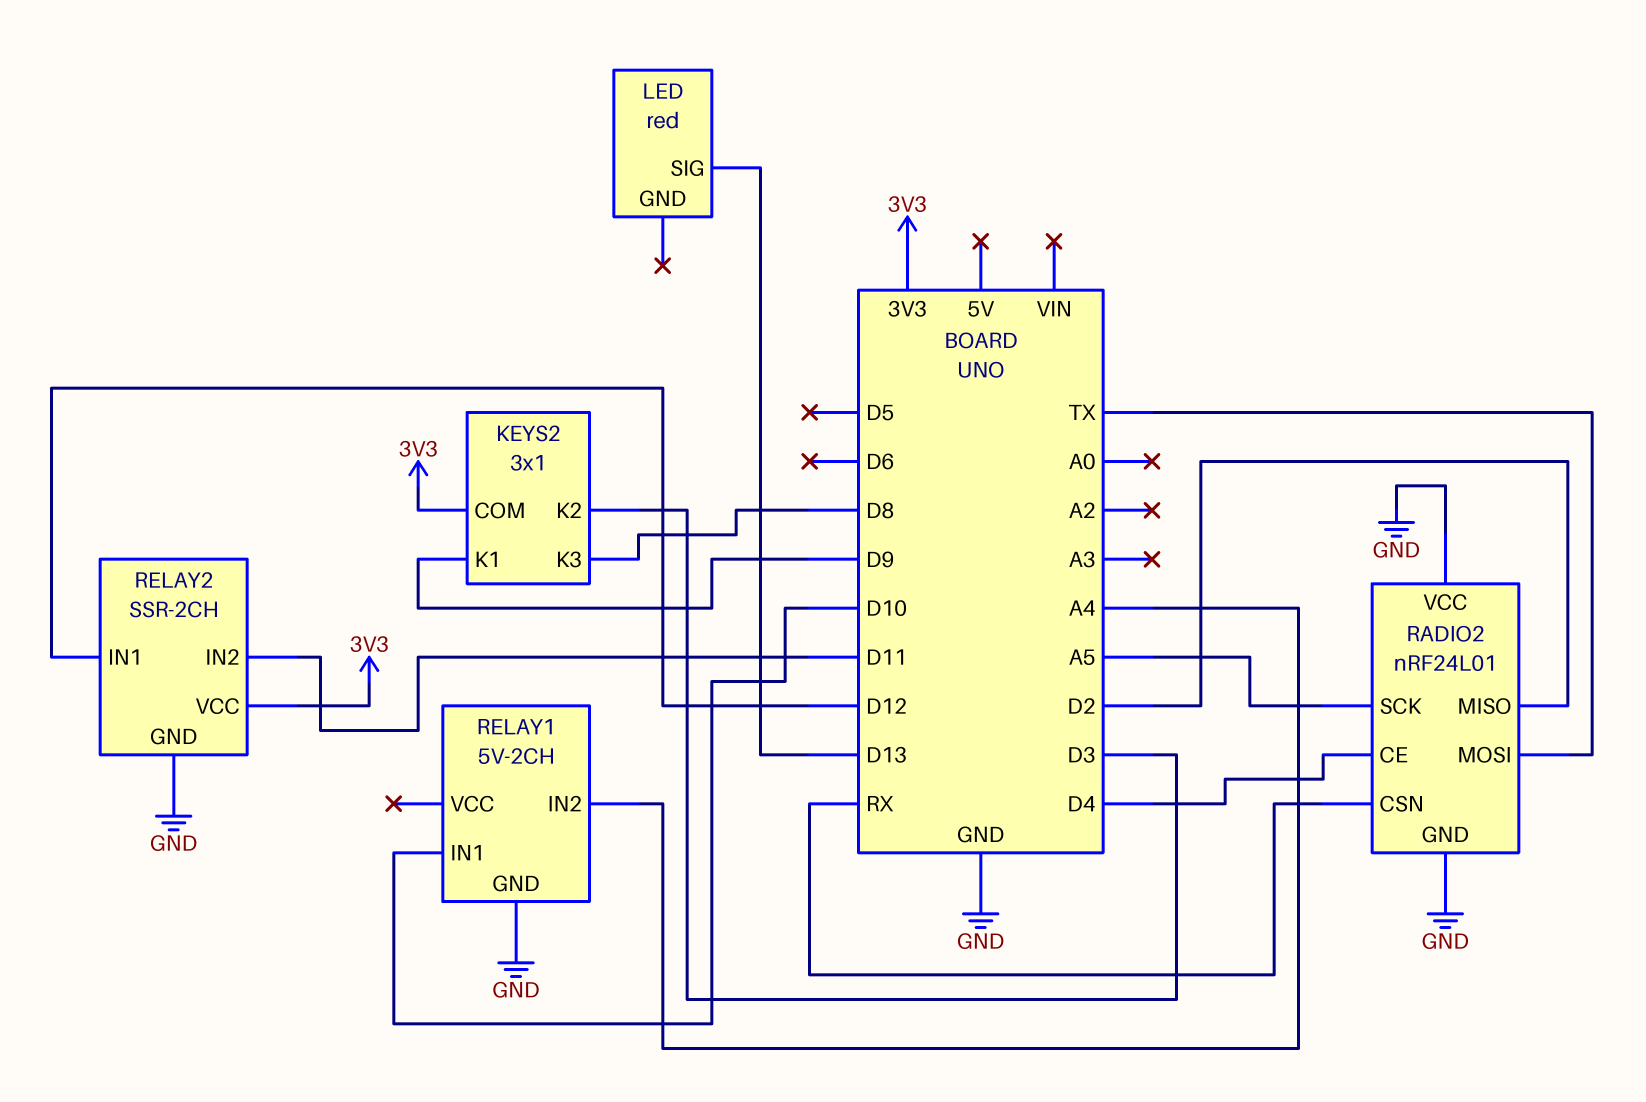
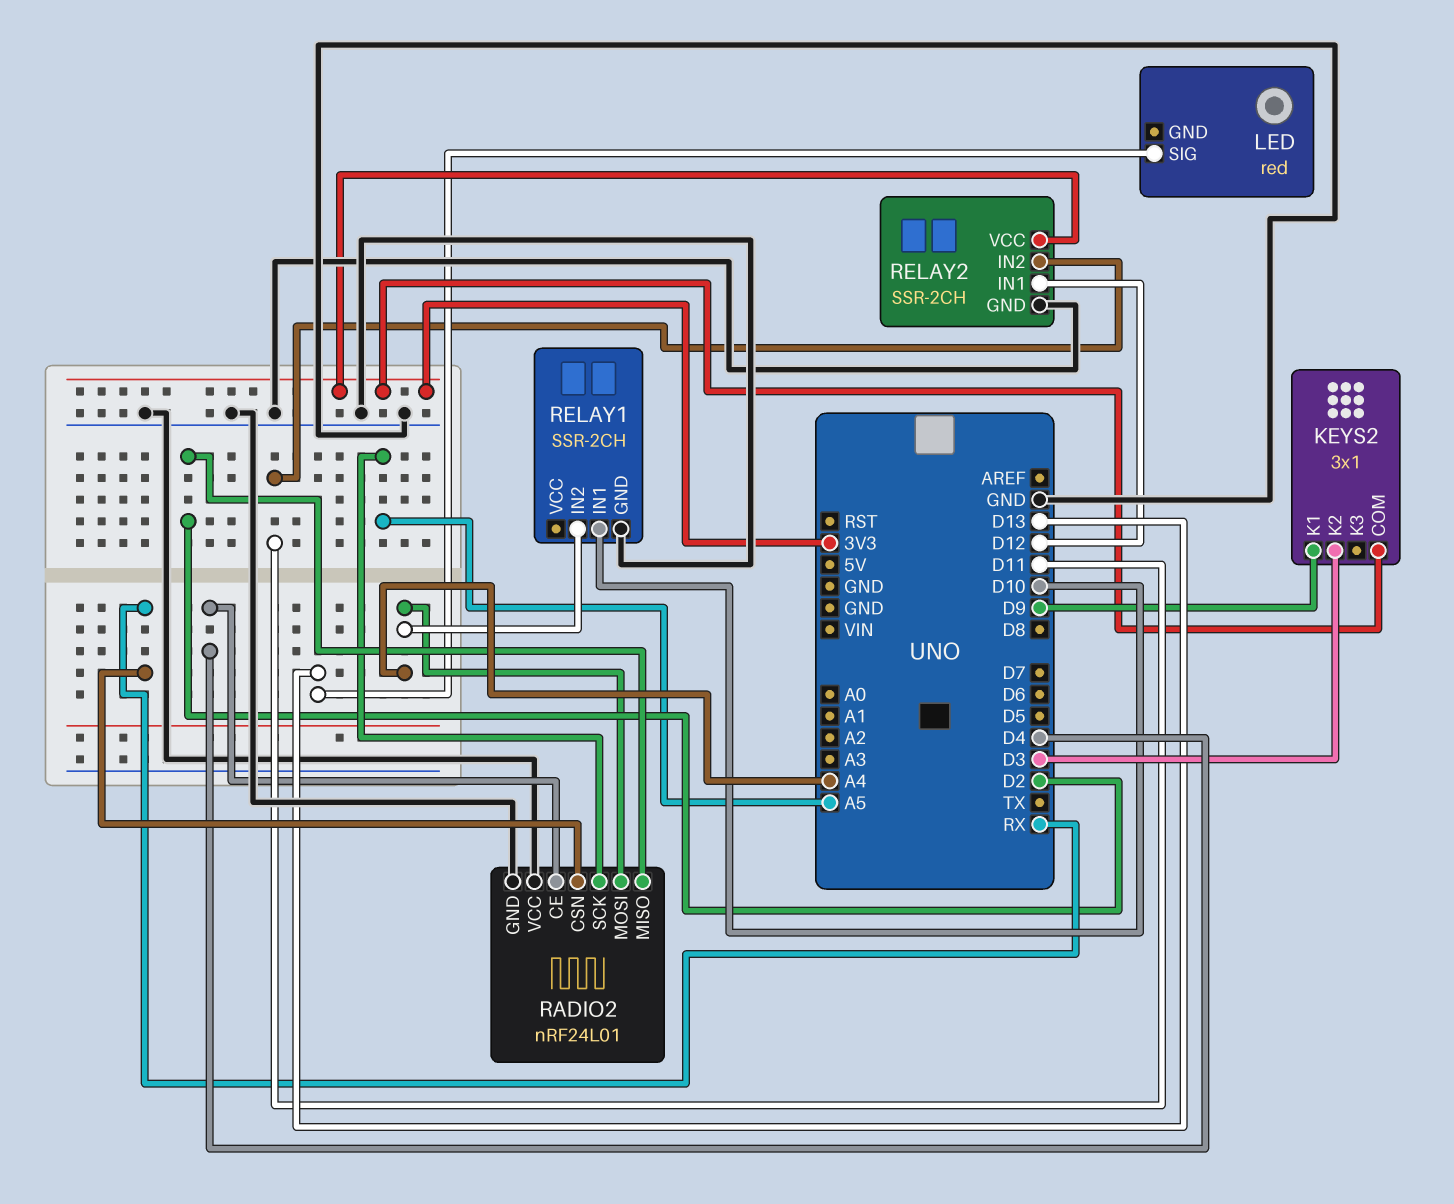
KEYS2 pin K3: D8 -> none
RADIO2 pin MOSI: TX -> A4
RELAY1: 5V-2CH -> SSR-2CH

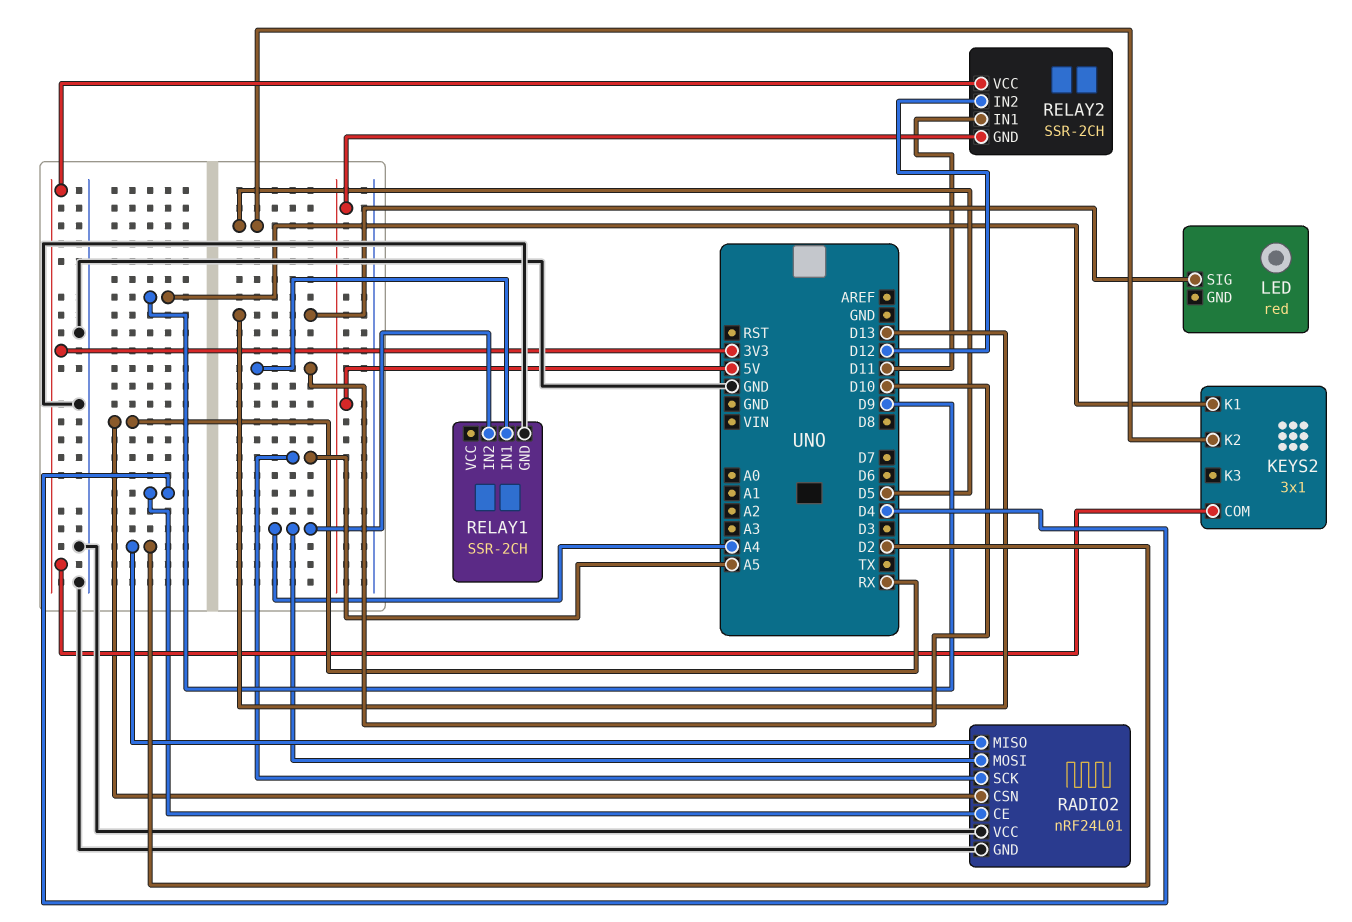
KEYS2 pin K2: D3 -> D5
RELAY2 pin GND: GND -> 5V
RELAY2 pin IN1: D12 -> D11
RELAY2 pin IN2: D11 -> D12

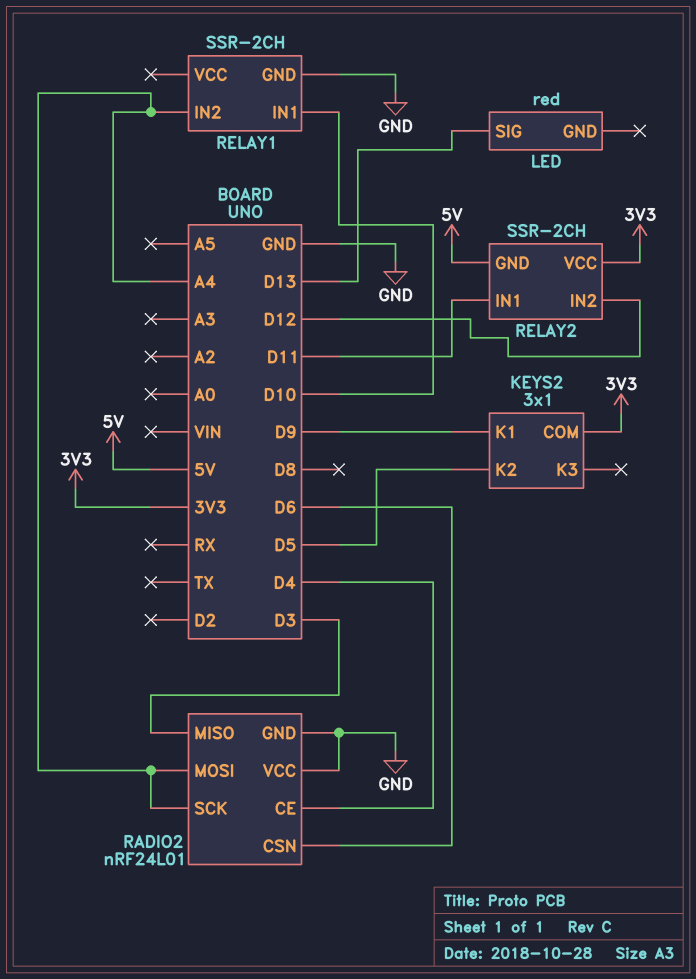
RADIO2 pin CSN: RX -> D6
RADIO2 pin MISO: D2 -> D3
RADIO2 pin SCK: A5 -> A4

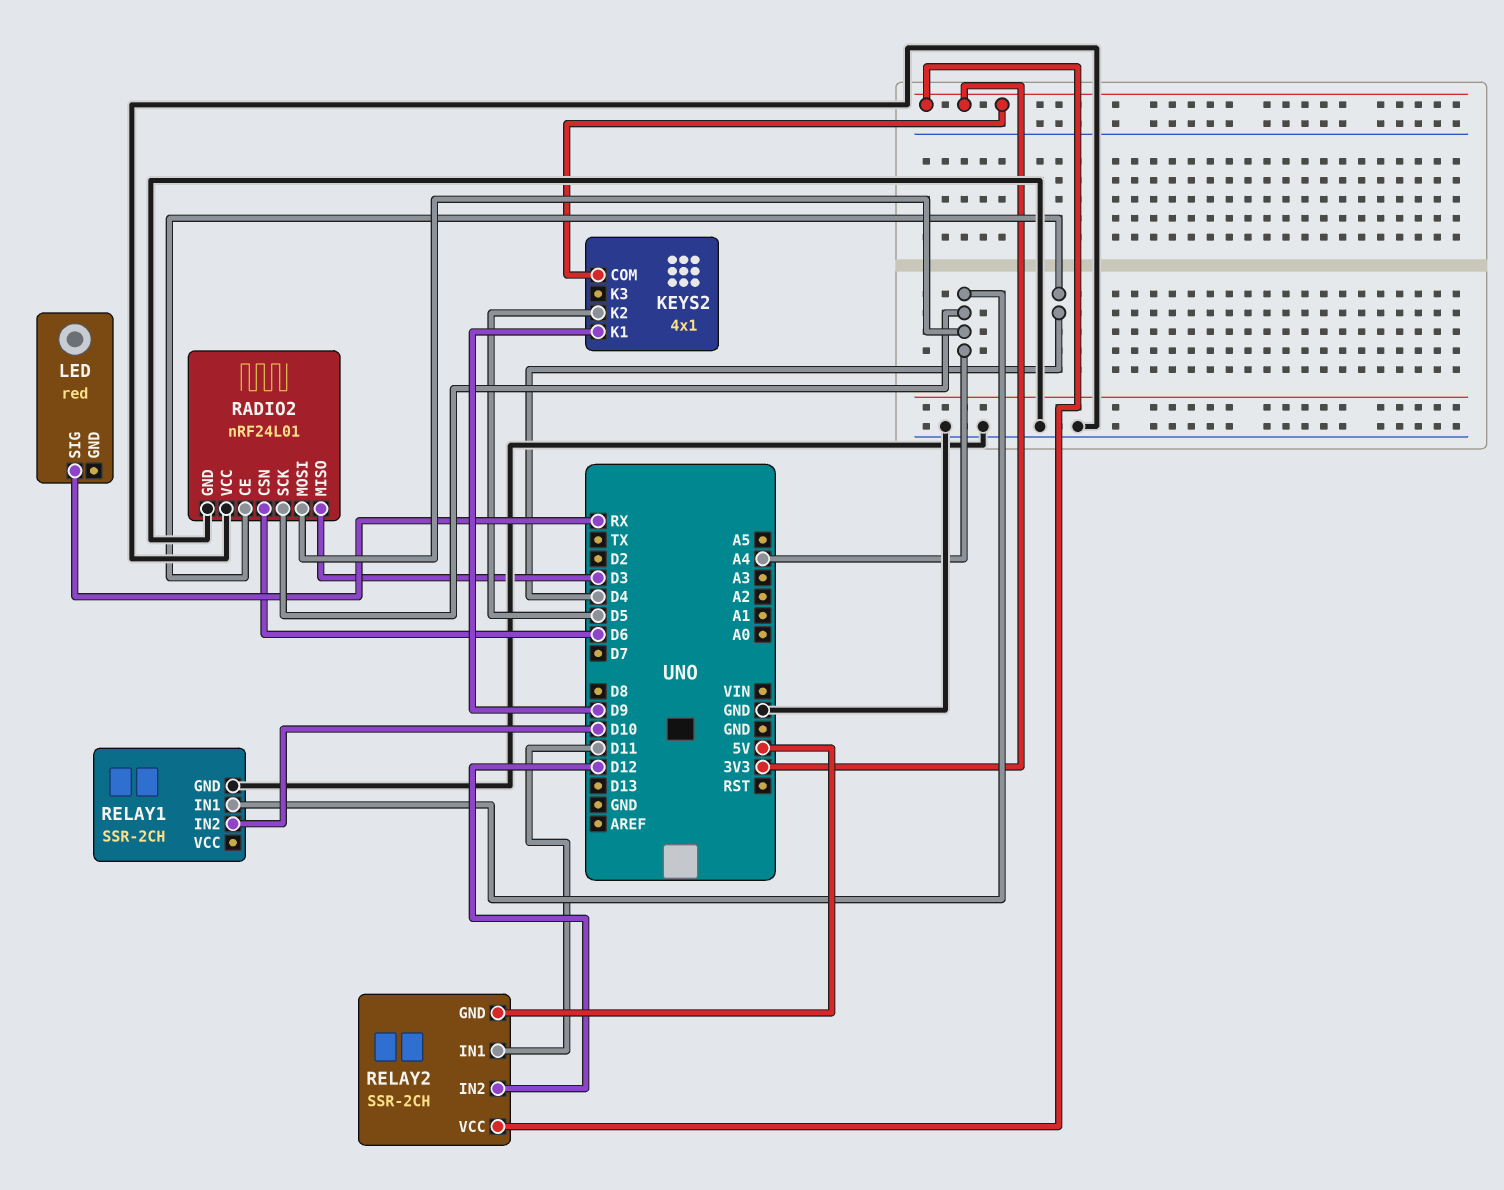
KEYS2: 3x1 -> 4x1
LED pin SIG: D13 -> RX
RELAY1 pin IN1: D10 -> A4
RELAY1 pin IN2: A4 -> D10

